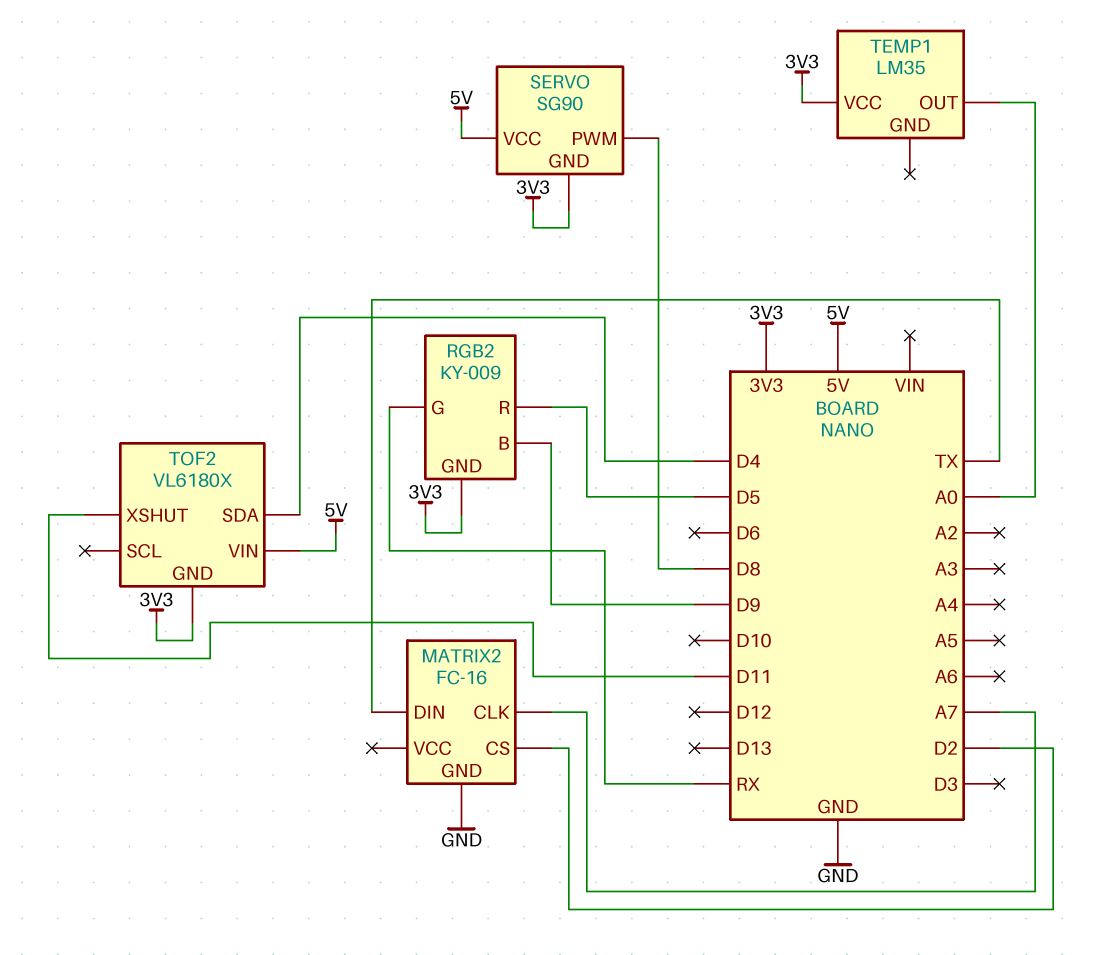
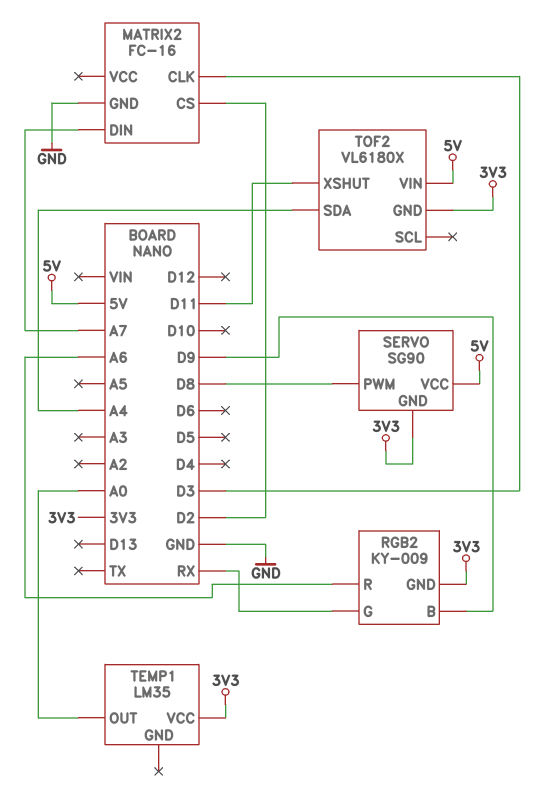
MATRIX2 pin CLK: A7 -> D3
MATRIX2 pin DIN: TX -> A7
RGB2 pin R: D5 -> A6
TOF2 pin SDA: D4 -> A4

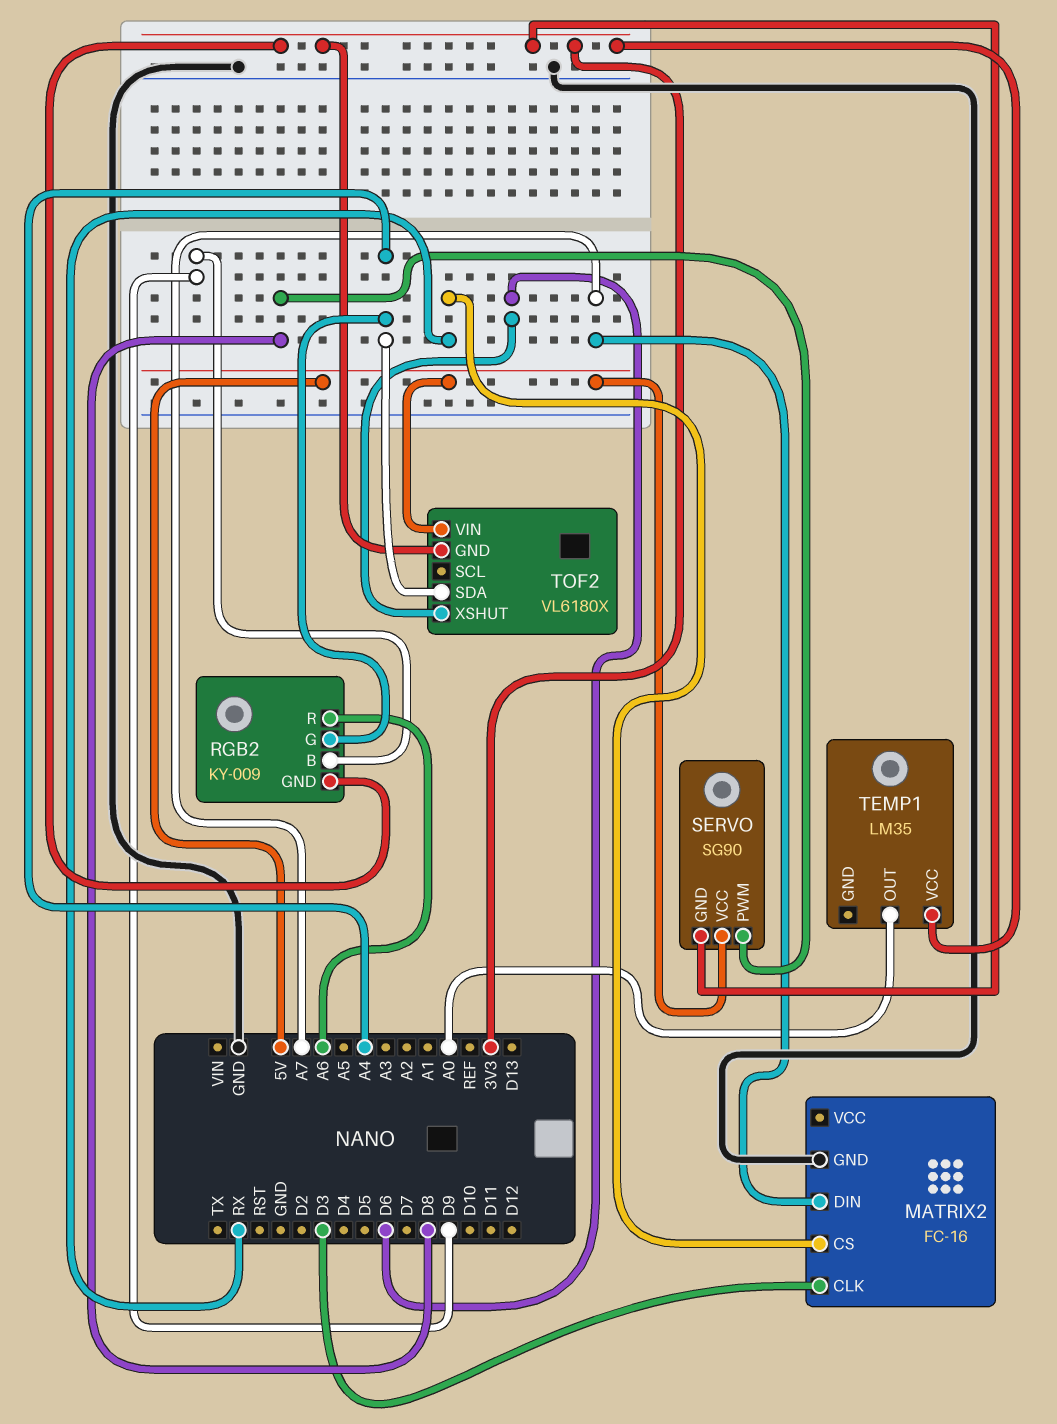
MATRIX2 pin CS: D2 -> RX
RGB2 pin G: RX -> A4
TOF2 pin XSHUT: D11 -> D6

